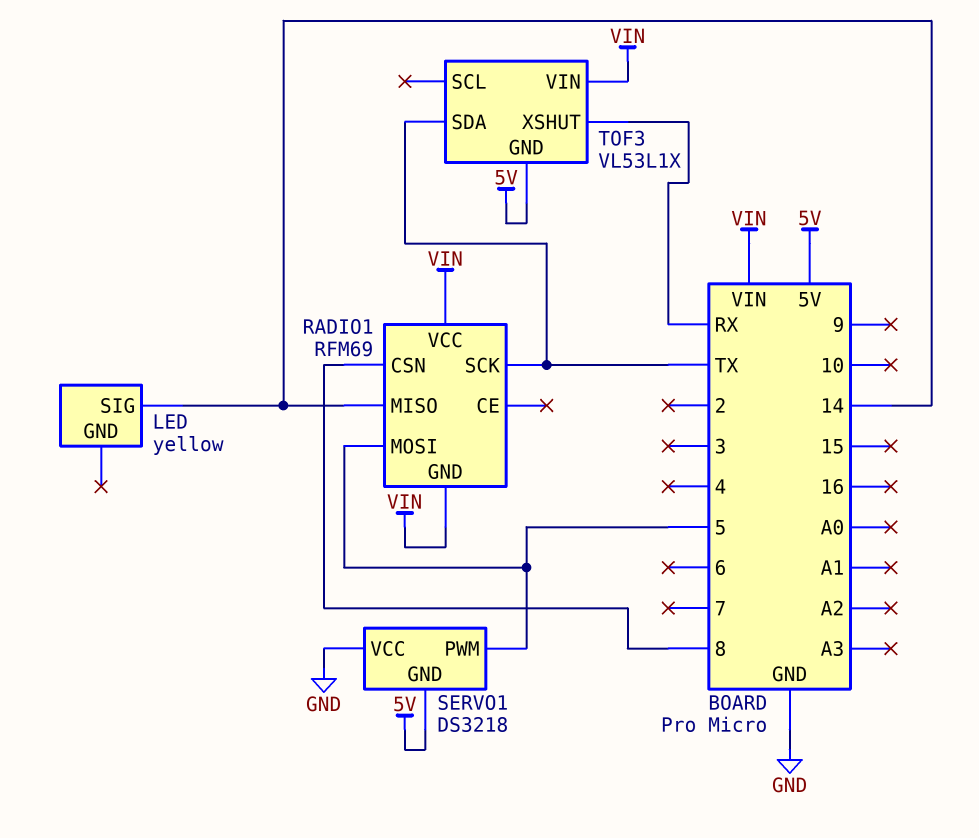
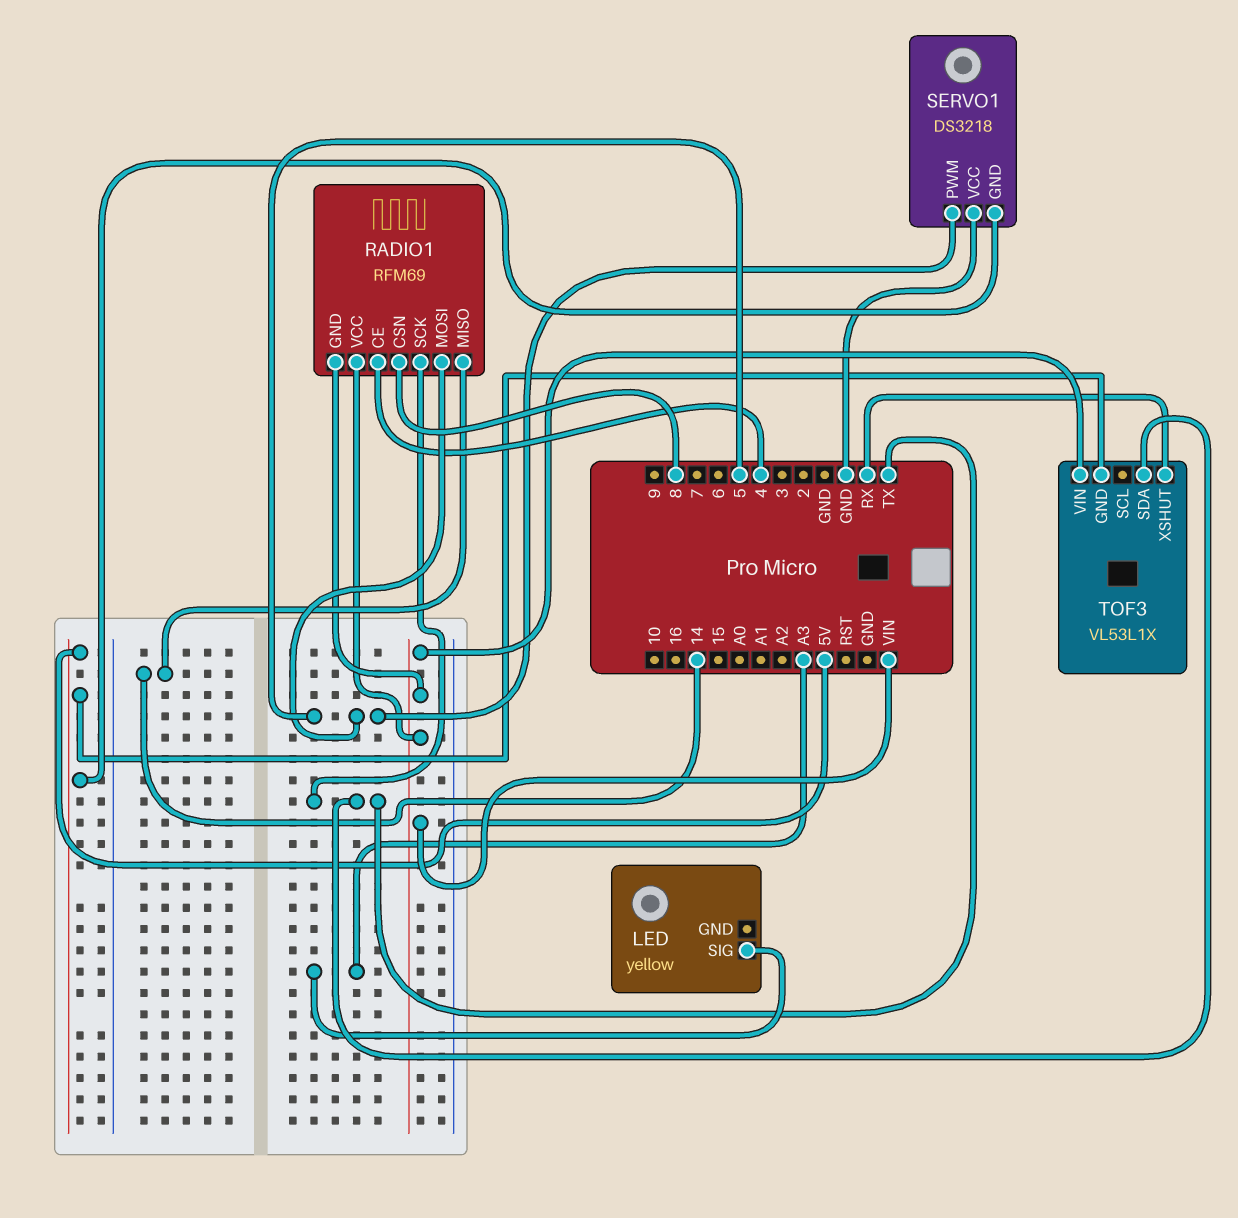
LED pin SIG: 14 -> A3
RADIO1 pin CE: none -> 4

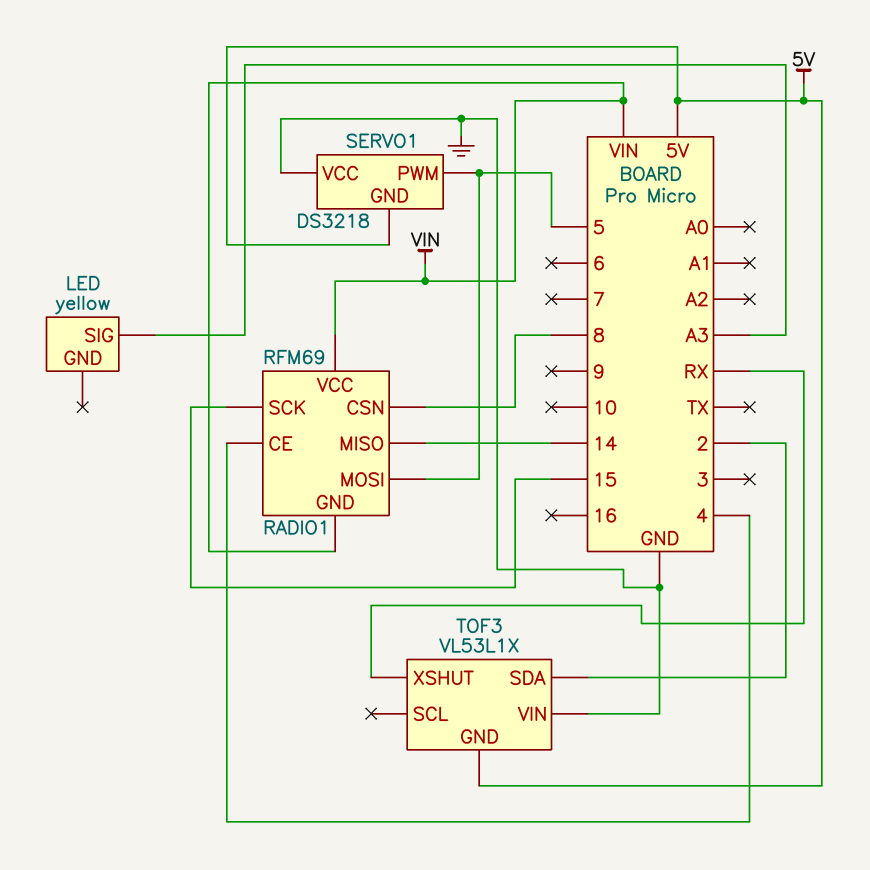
RADIO1 pin SCK: TX -> 15
TOF3 pin SDA: TX -> 2
TOF3 pin VIN: VIN -> GND

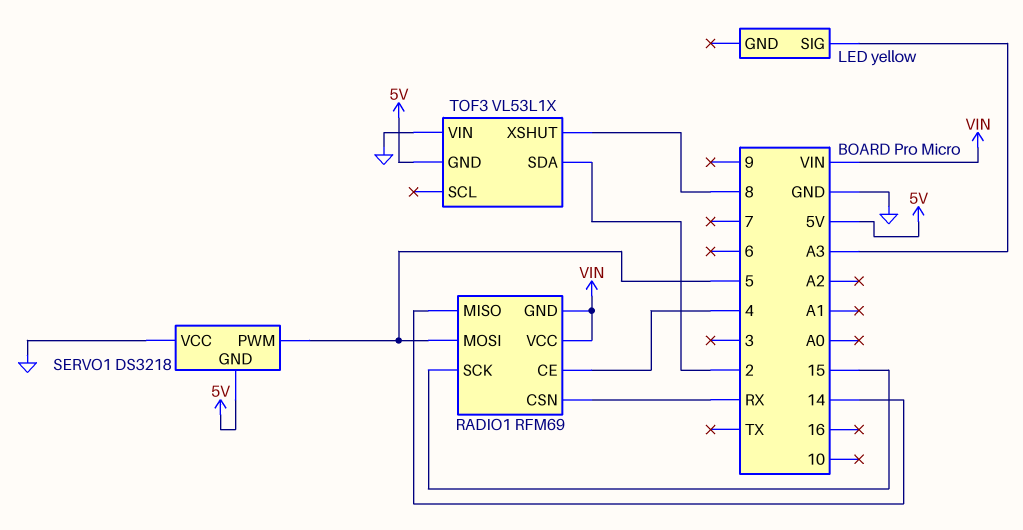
RADIO1 pin CSN: 8 -> RX
TOF3 pin XSHUT: RX -> 8

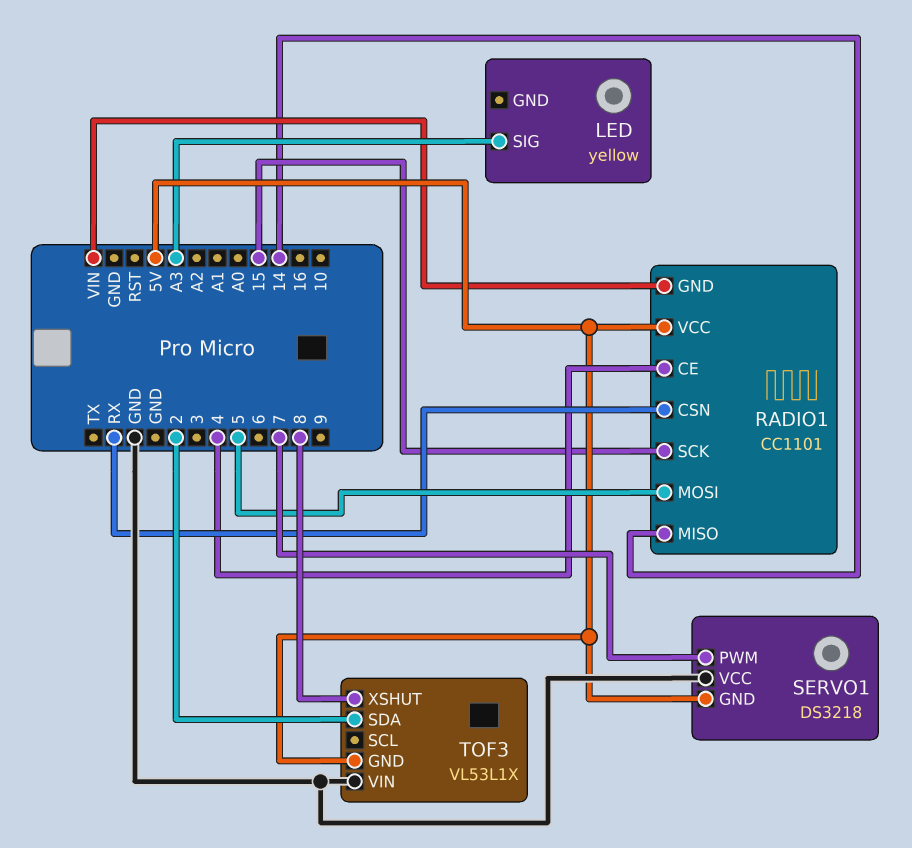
RADIO1: RFM69 -> CC1101
RADIO1 pin VCC: VIN -> 5V
SERVO1 pin PWM: 5 -> 7

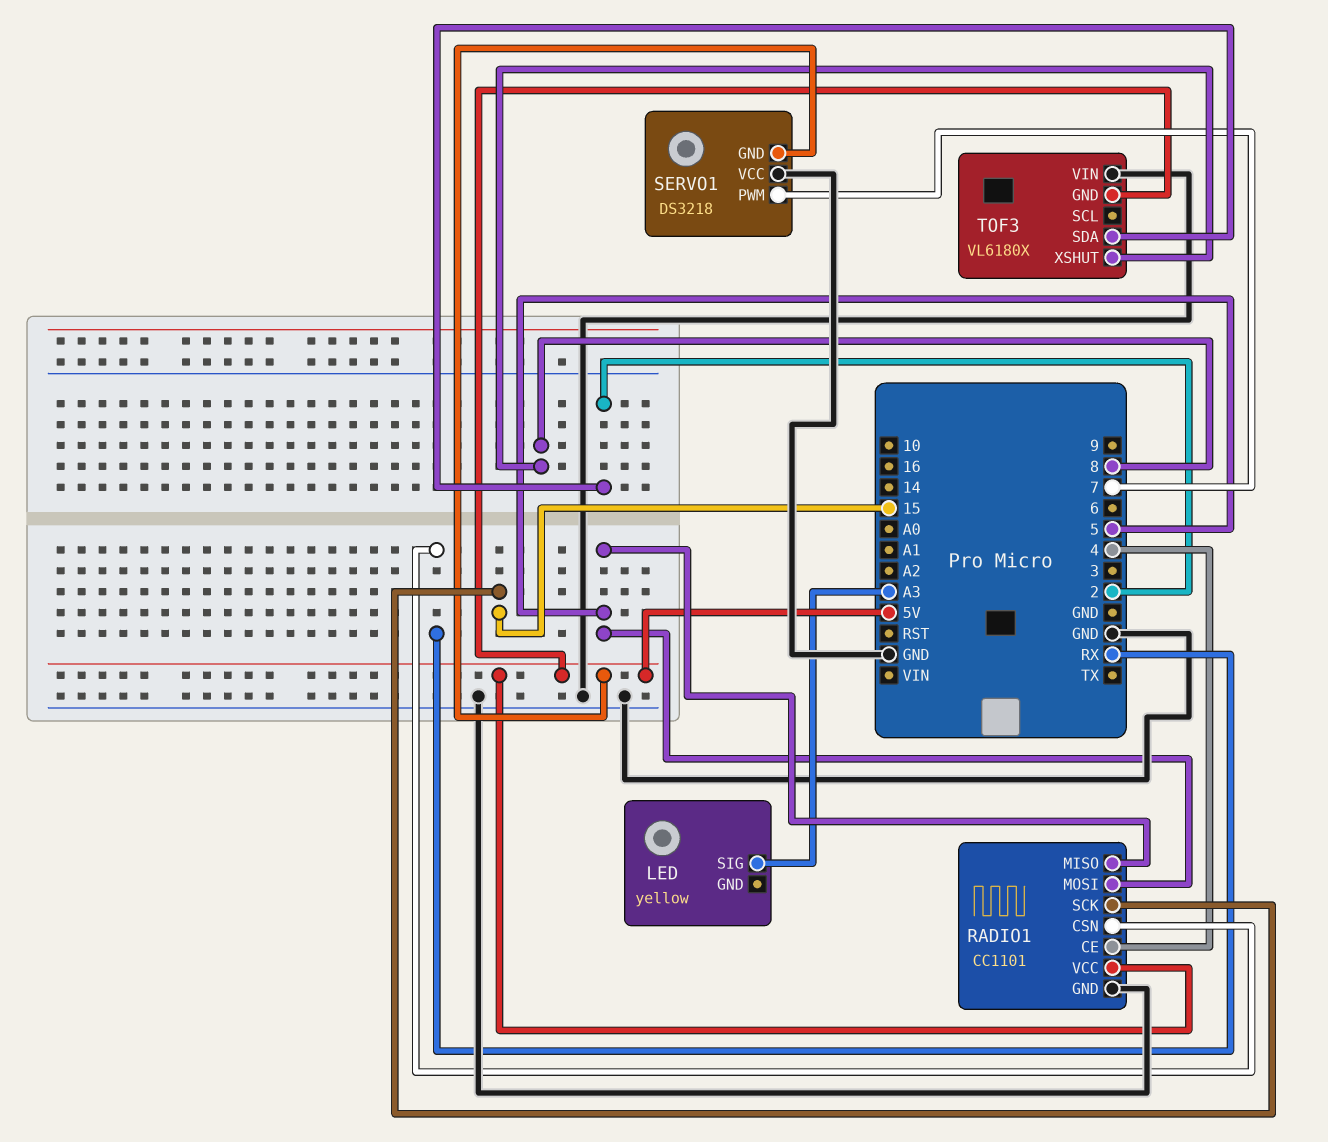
RADIO1 pin GND: VIN -> GND
RADIO1 pin MISO: 14 -> 5
TOF3: VL53L1X -> VL6180X

